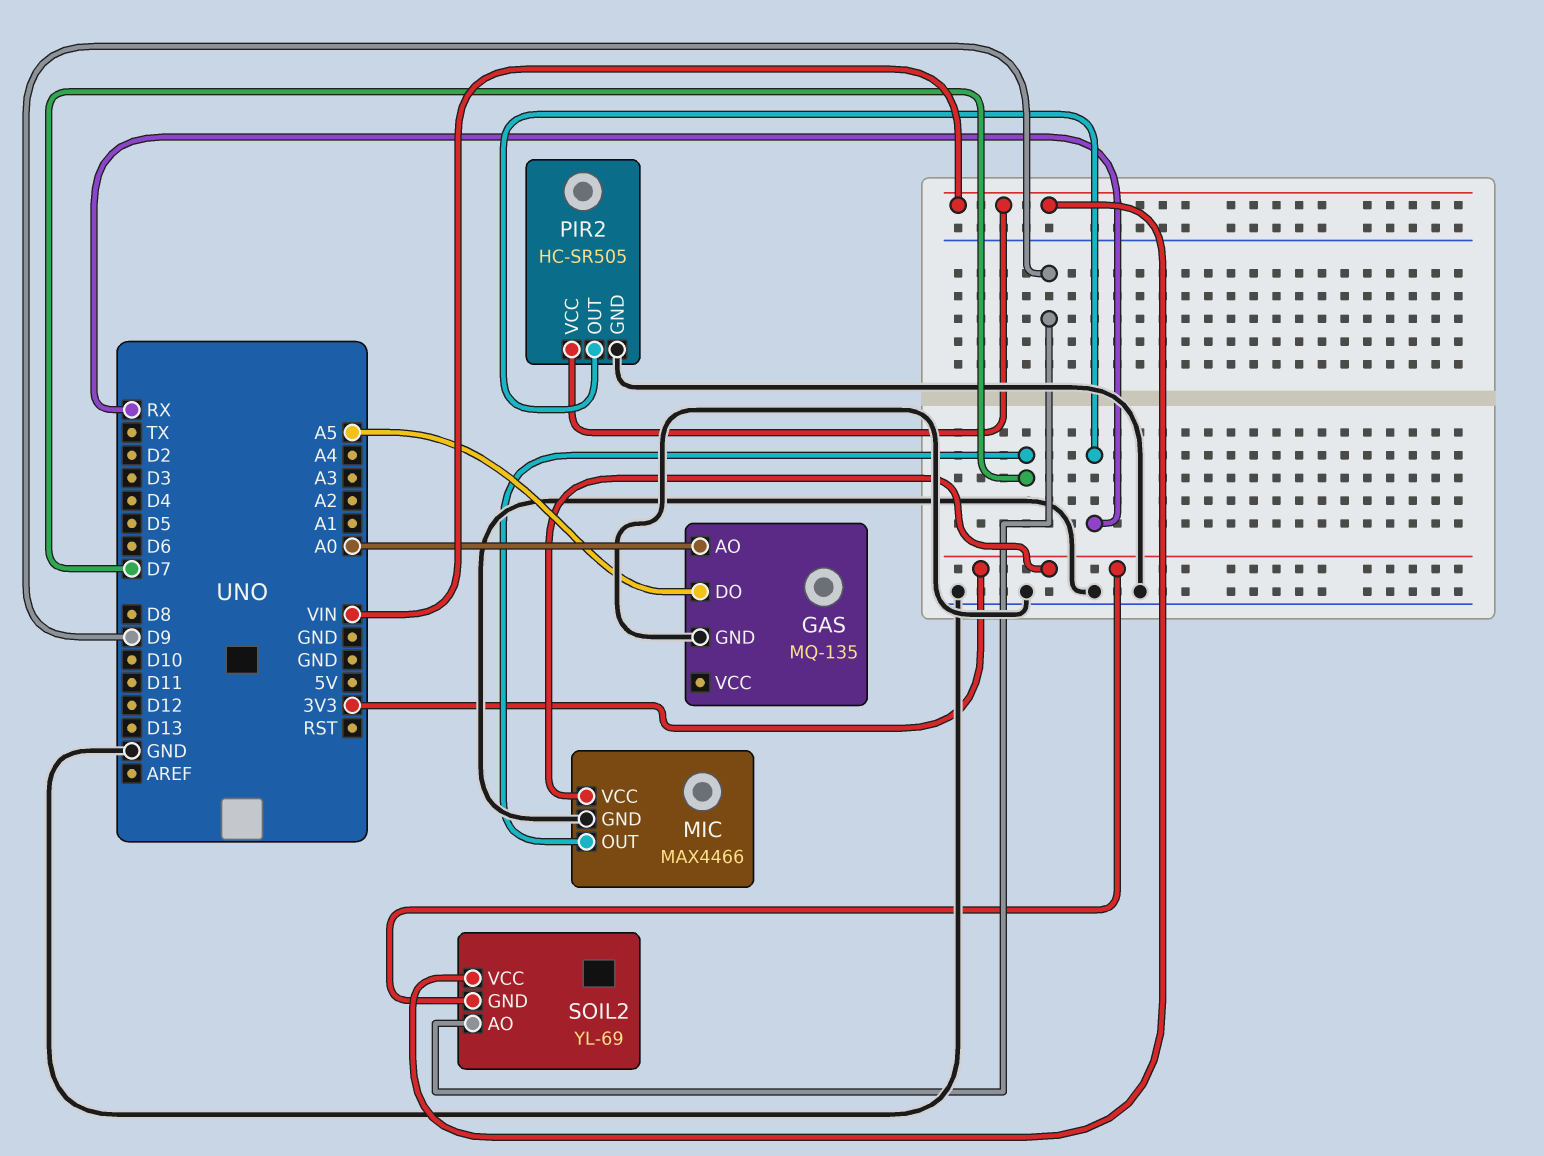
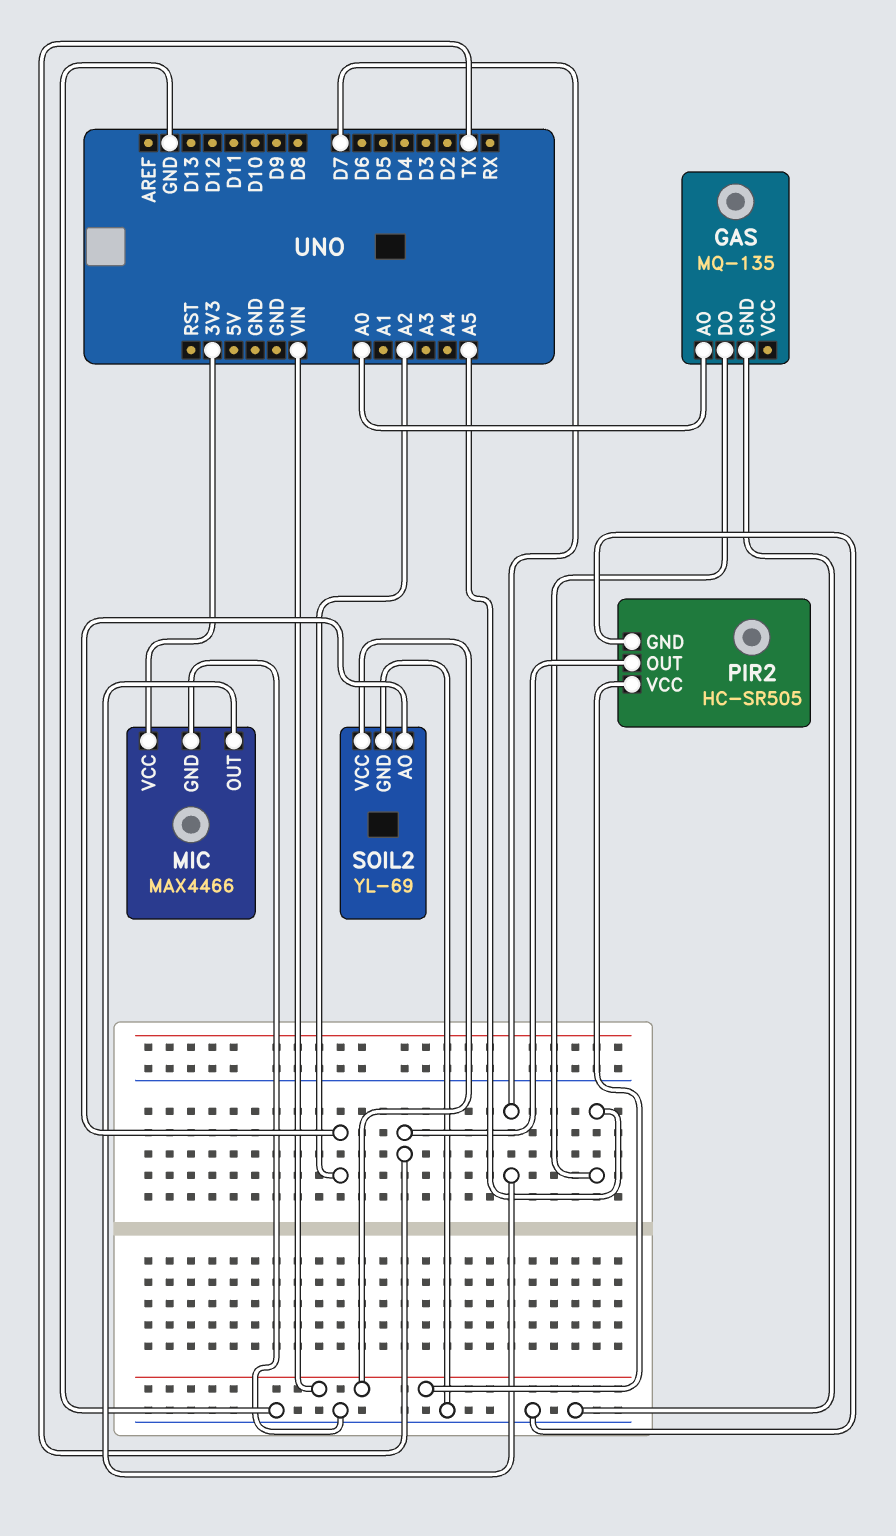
PIR2 pin OUT: RX -> TX
SOIL2 pin AO: D9 -> A2
SOIL2 pin GND: 3V3 -> GND

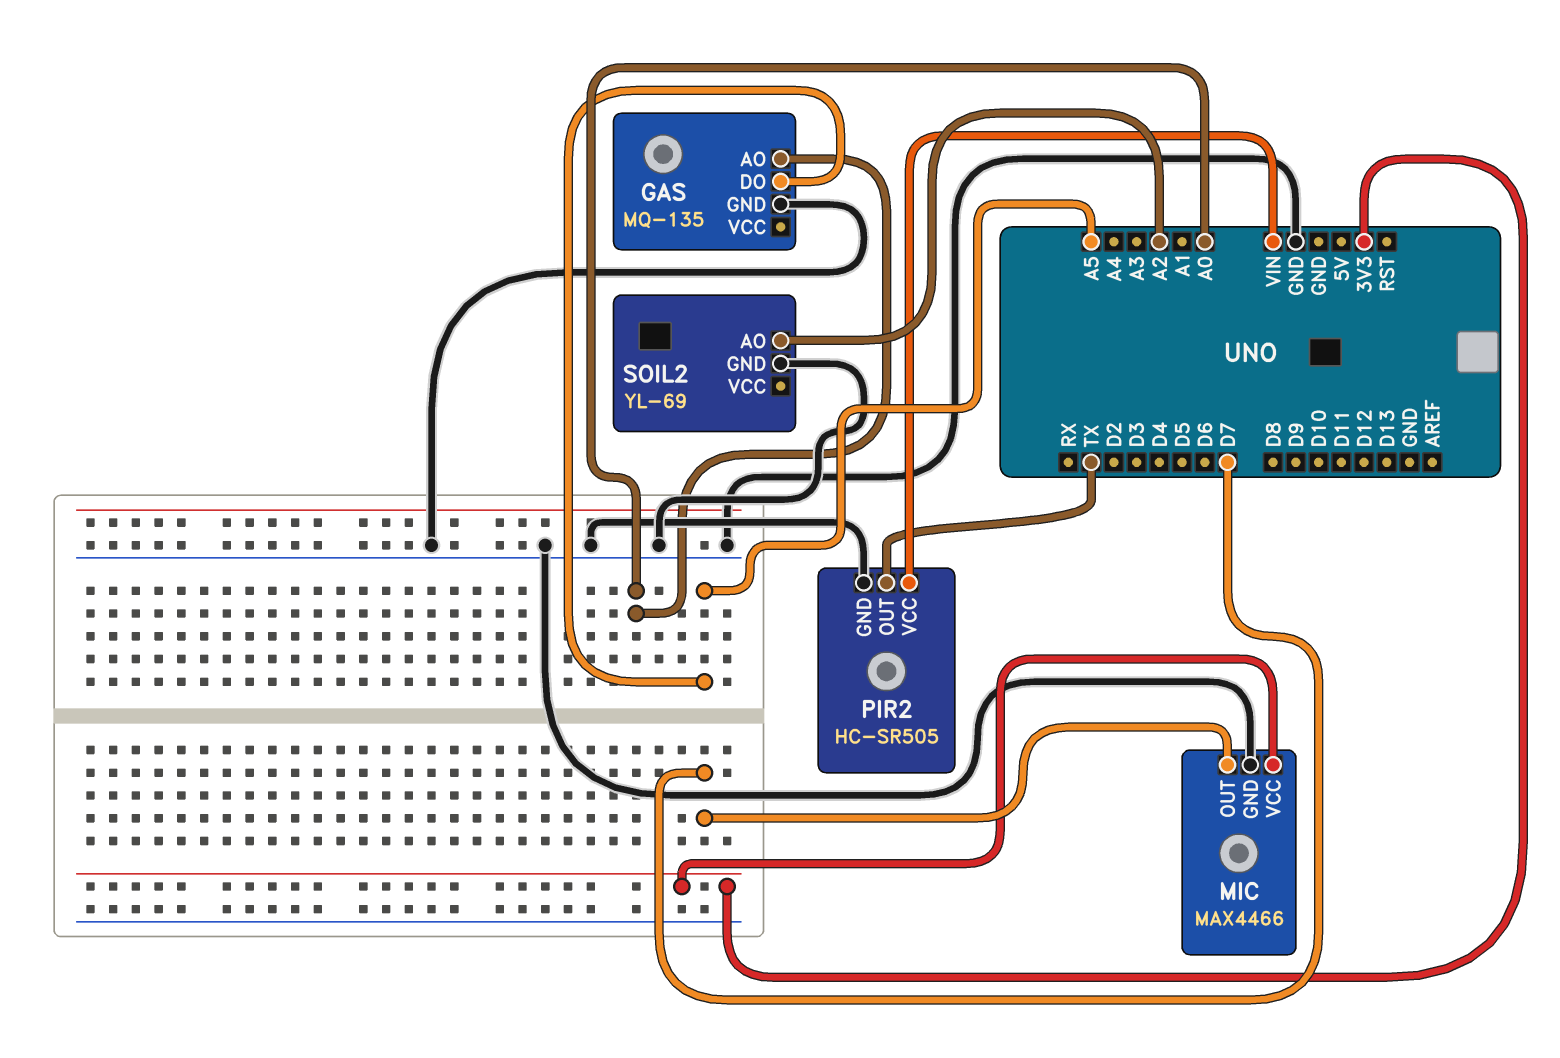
SOIL2 pin VCC: VIN -> none

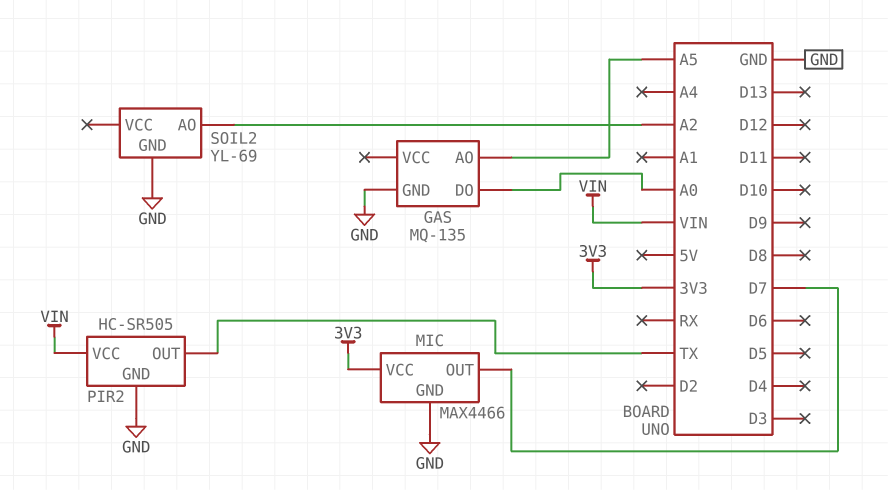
GAS pin AO: A0 -> A5
GAS pin DO: A5 -> A0

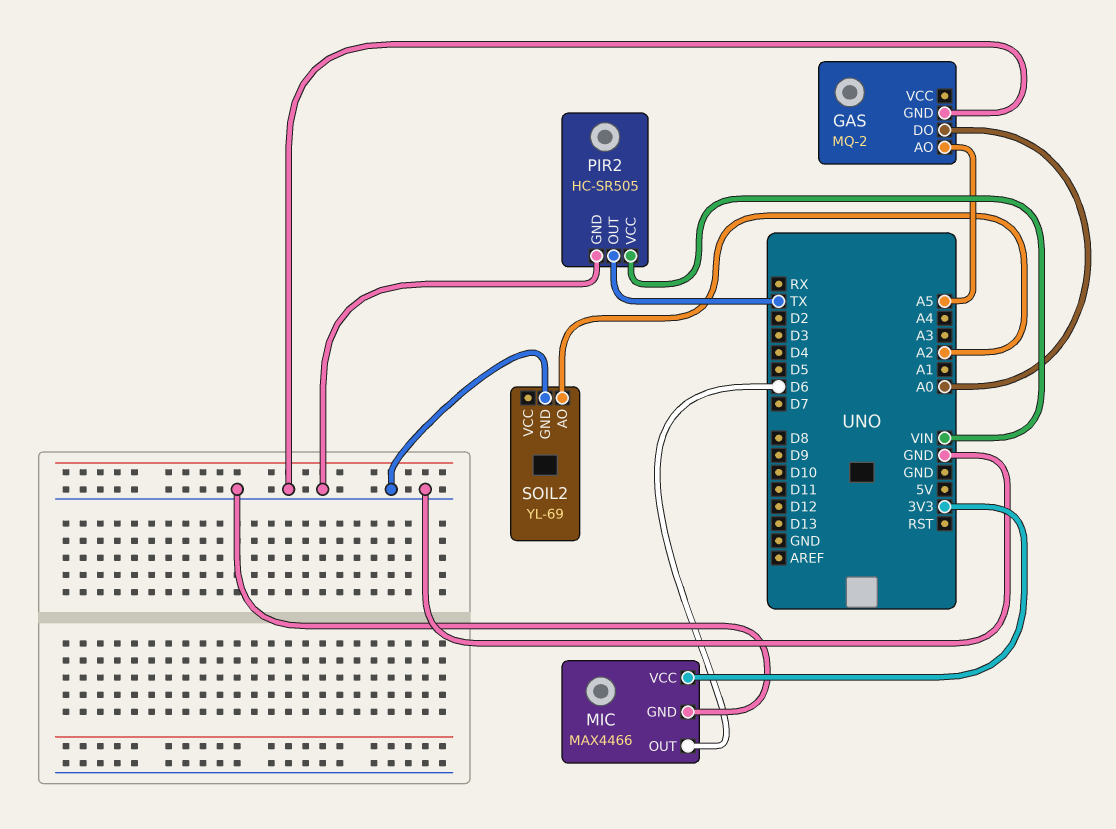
GAS: MQ-135 -> MQ-2
MIC pin OUT: D7 -> D6

